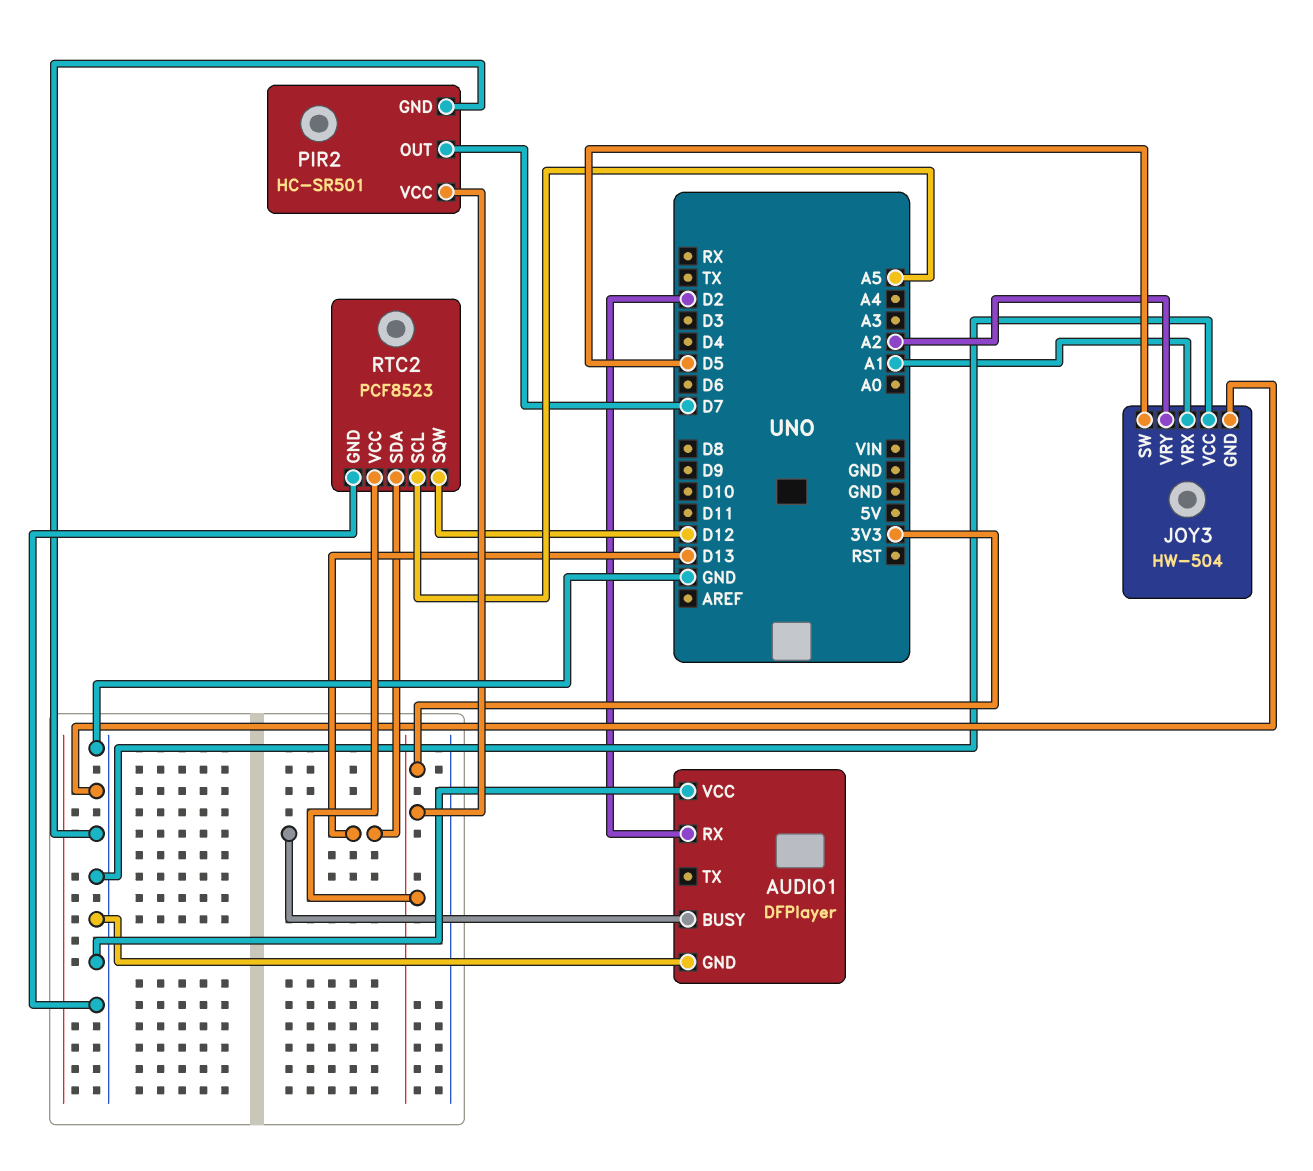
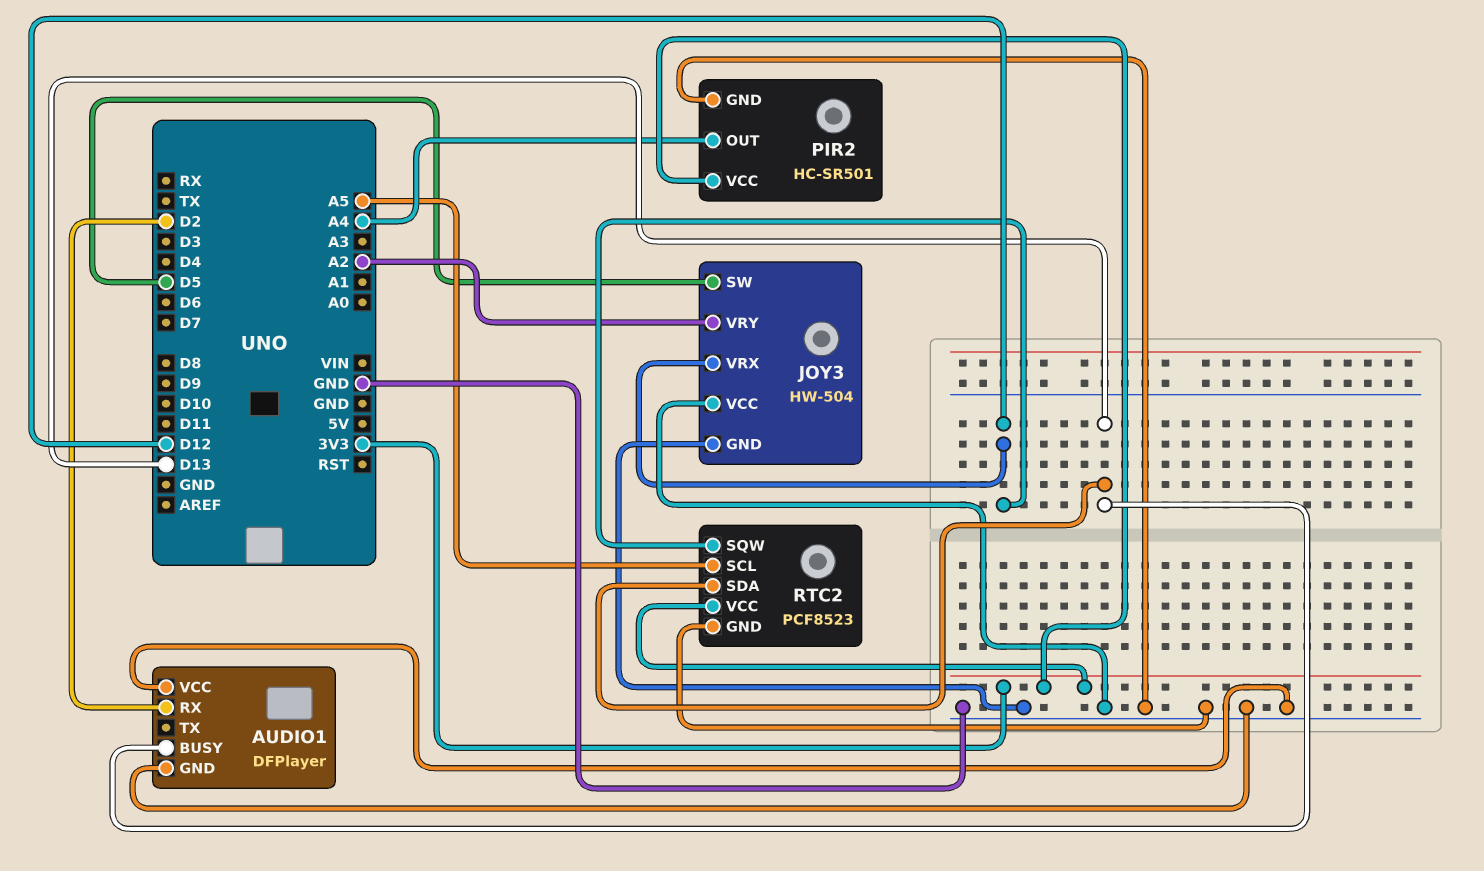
JOY3 pin VRX: A1 -> D12
PIR2 pin OUT: D7 -> A4

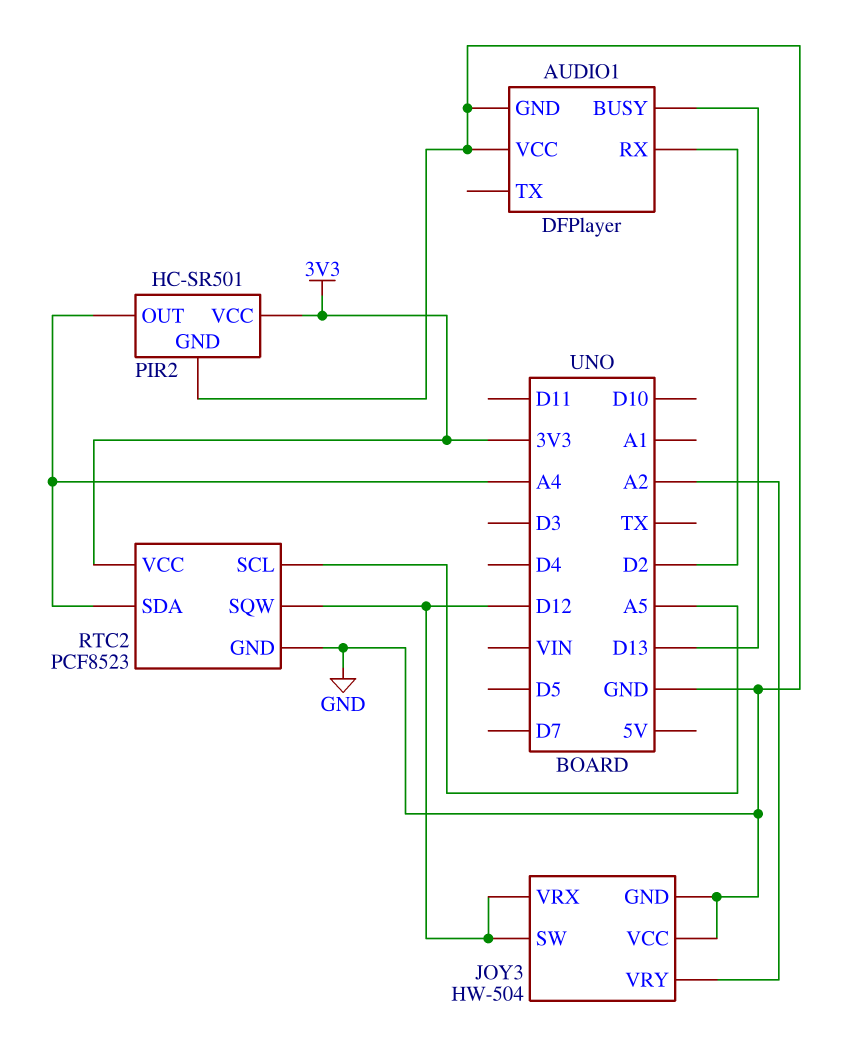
JOY3 pin SW: D5 -> D12
RTC2 pin SDA: D13 -> A4

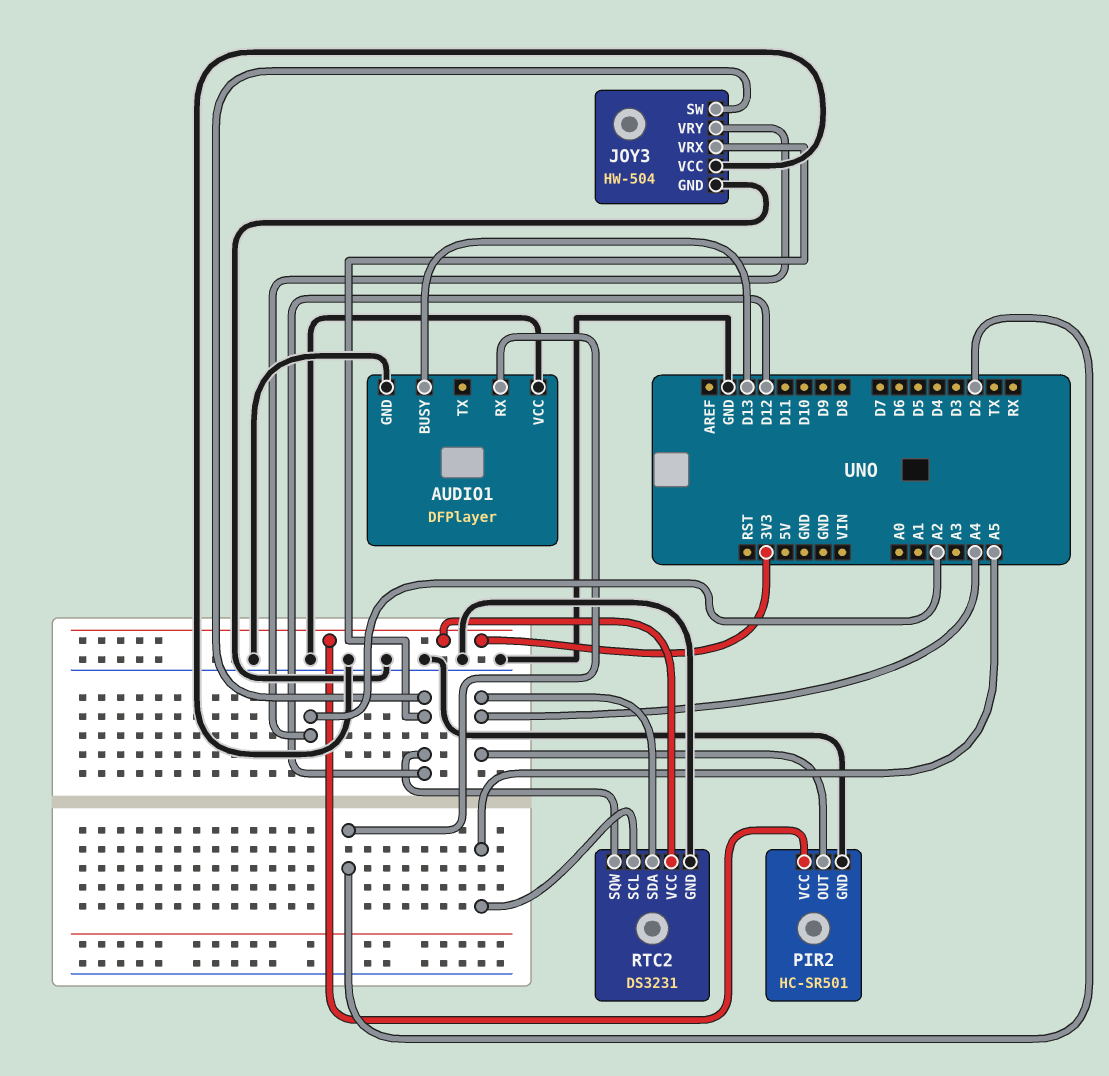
RTC2: PCF8523 -> DS3231

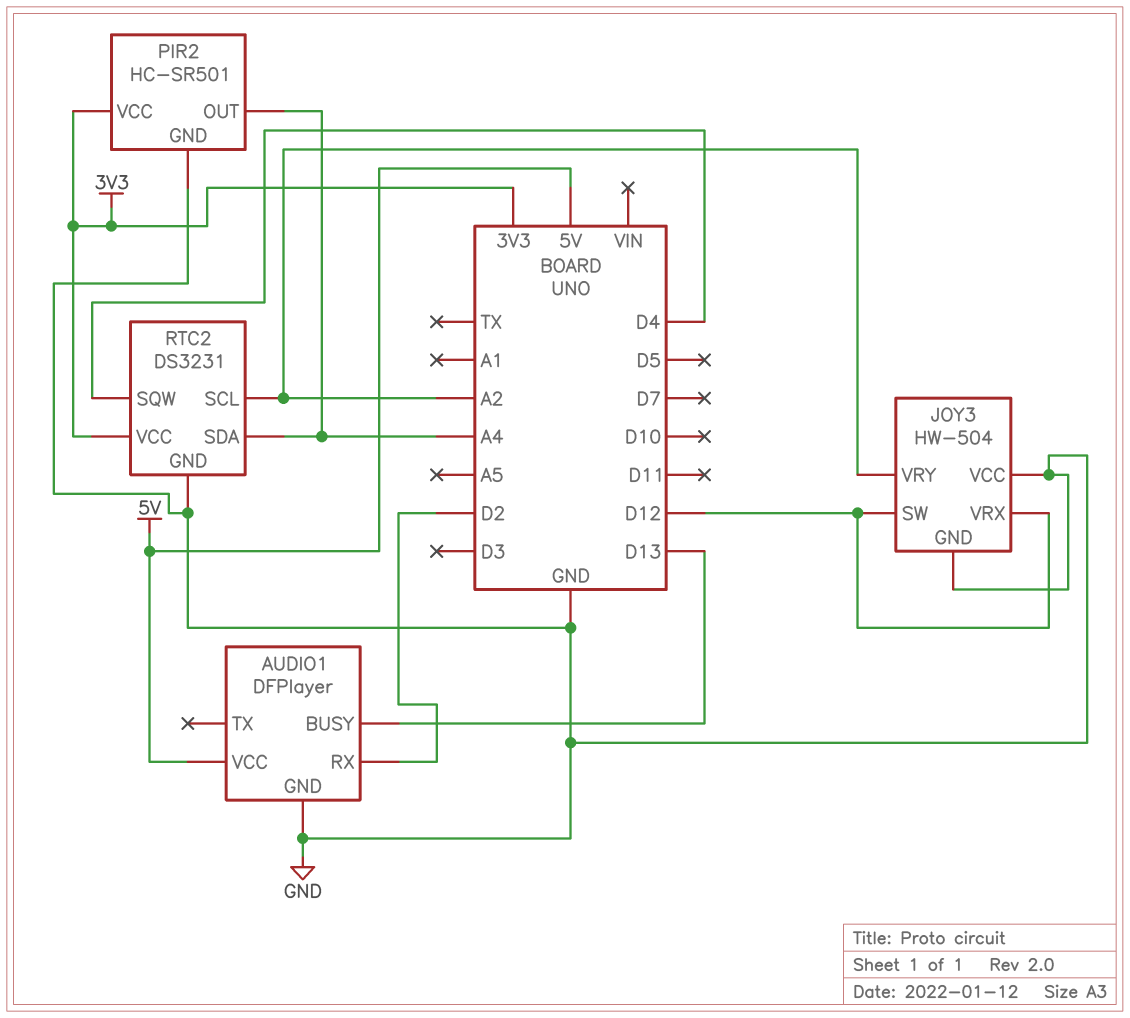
AUDIO1 pin VCC: GND -> 5V
RTC2 pin SCL: A5 -> A2
RTC2 pin SQW: D12 -> D4

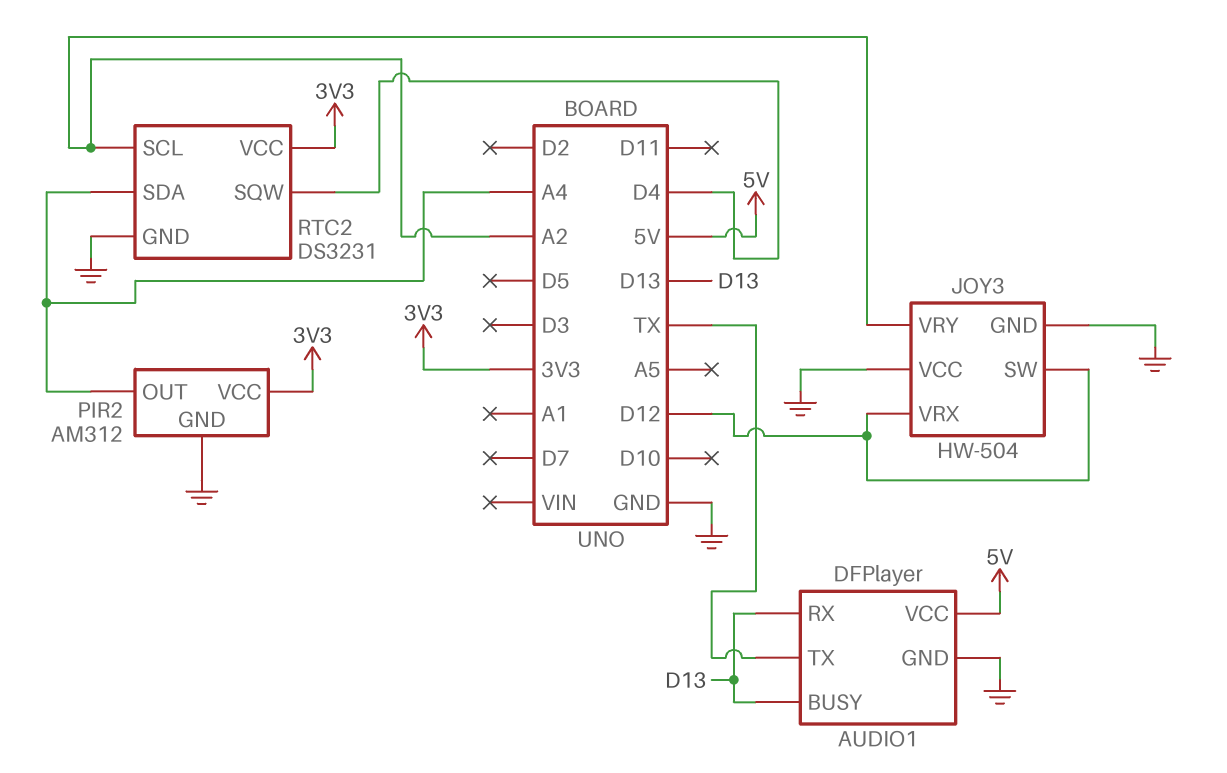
AUDIO1 pin RX: D2 -> D13
AUDIO1 pin TX: none -> TX
PIR2: HC-SR501 -> AM312

